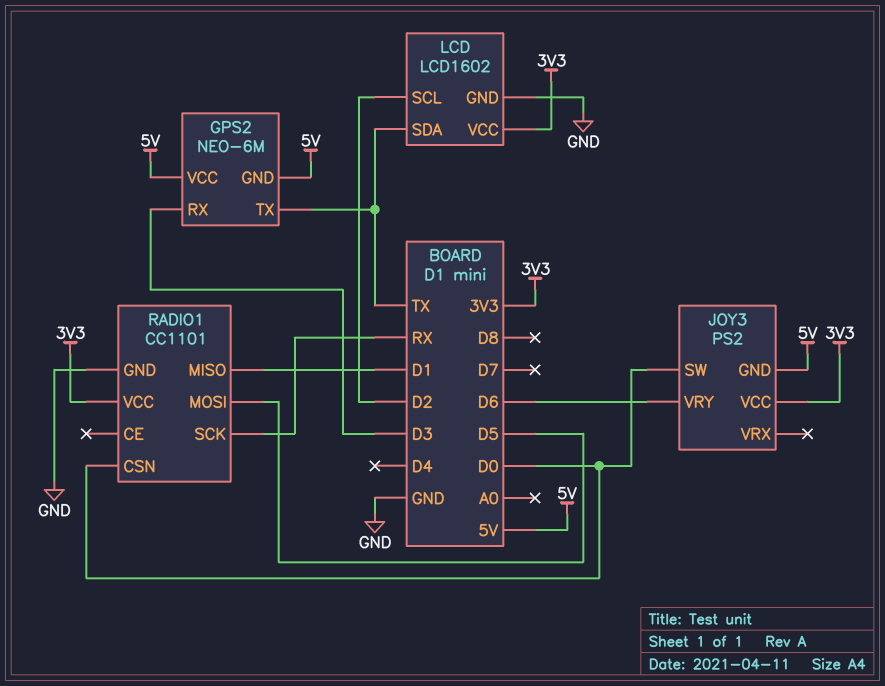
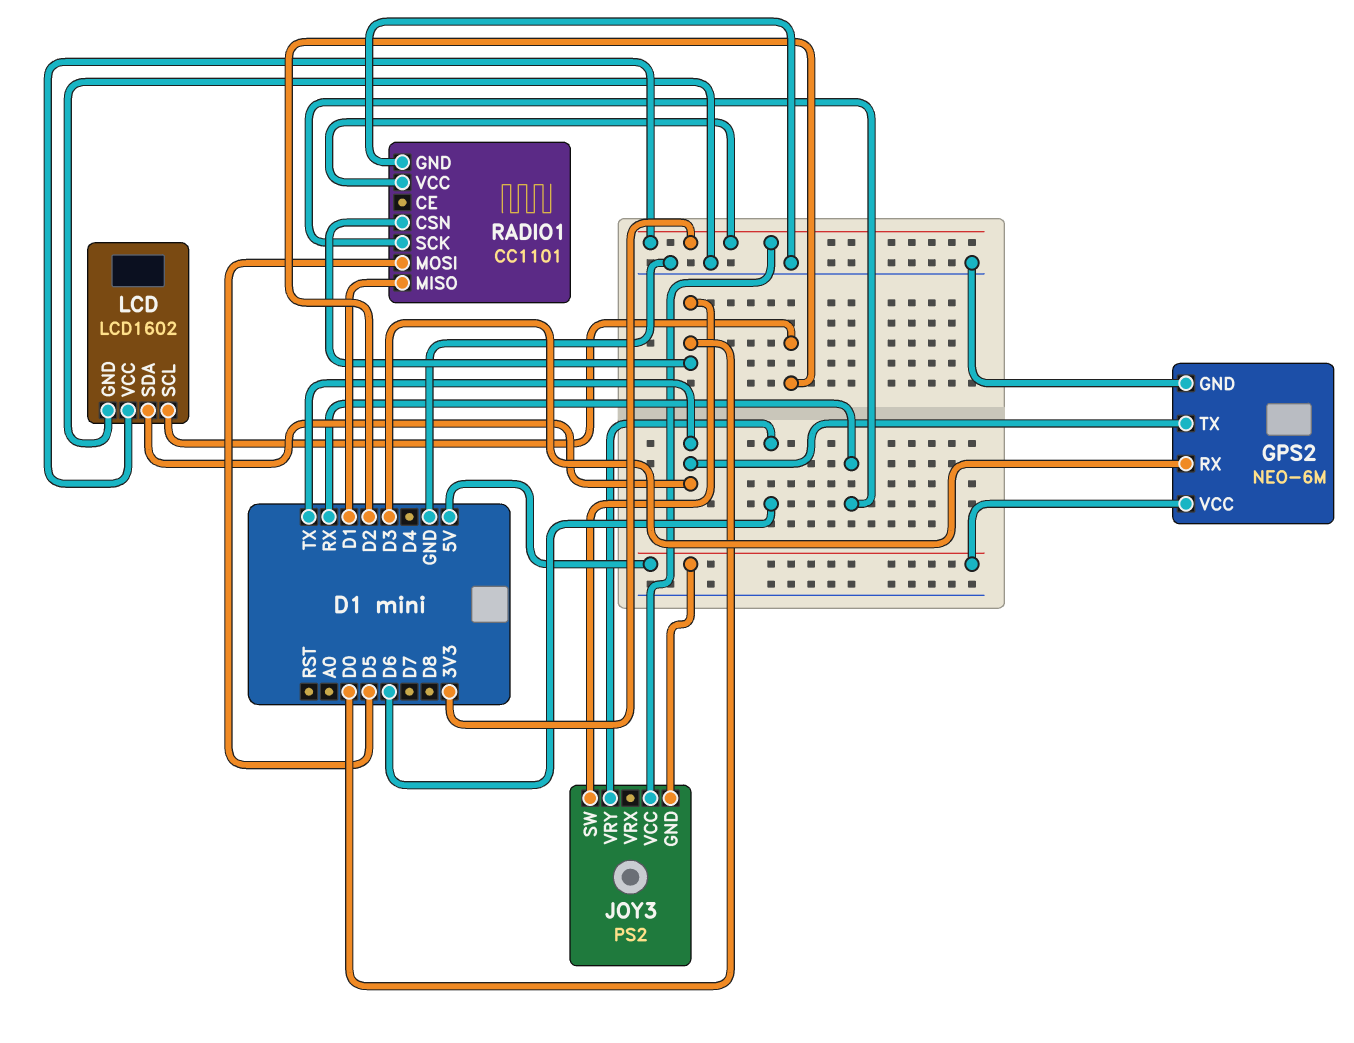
GPS2 pin GND: 5V -> GND

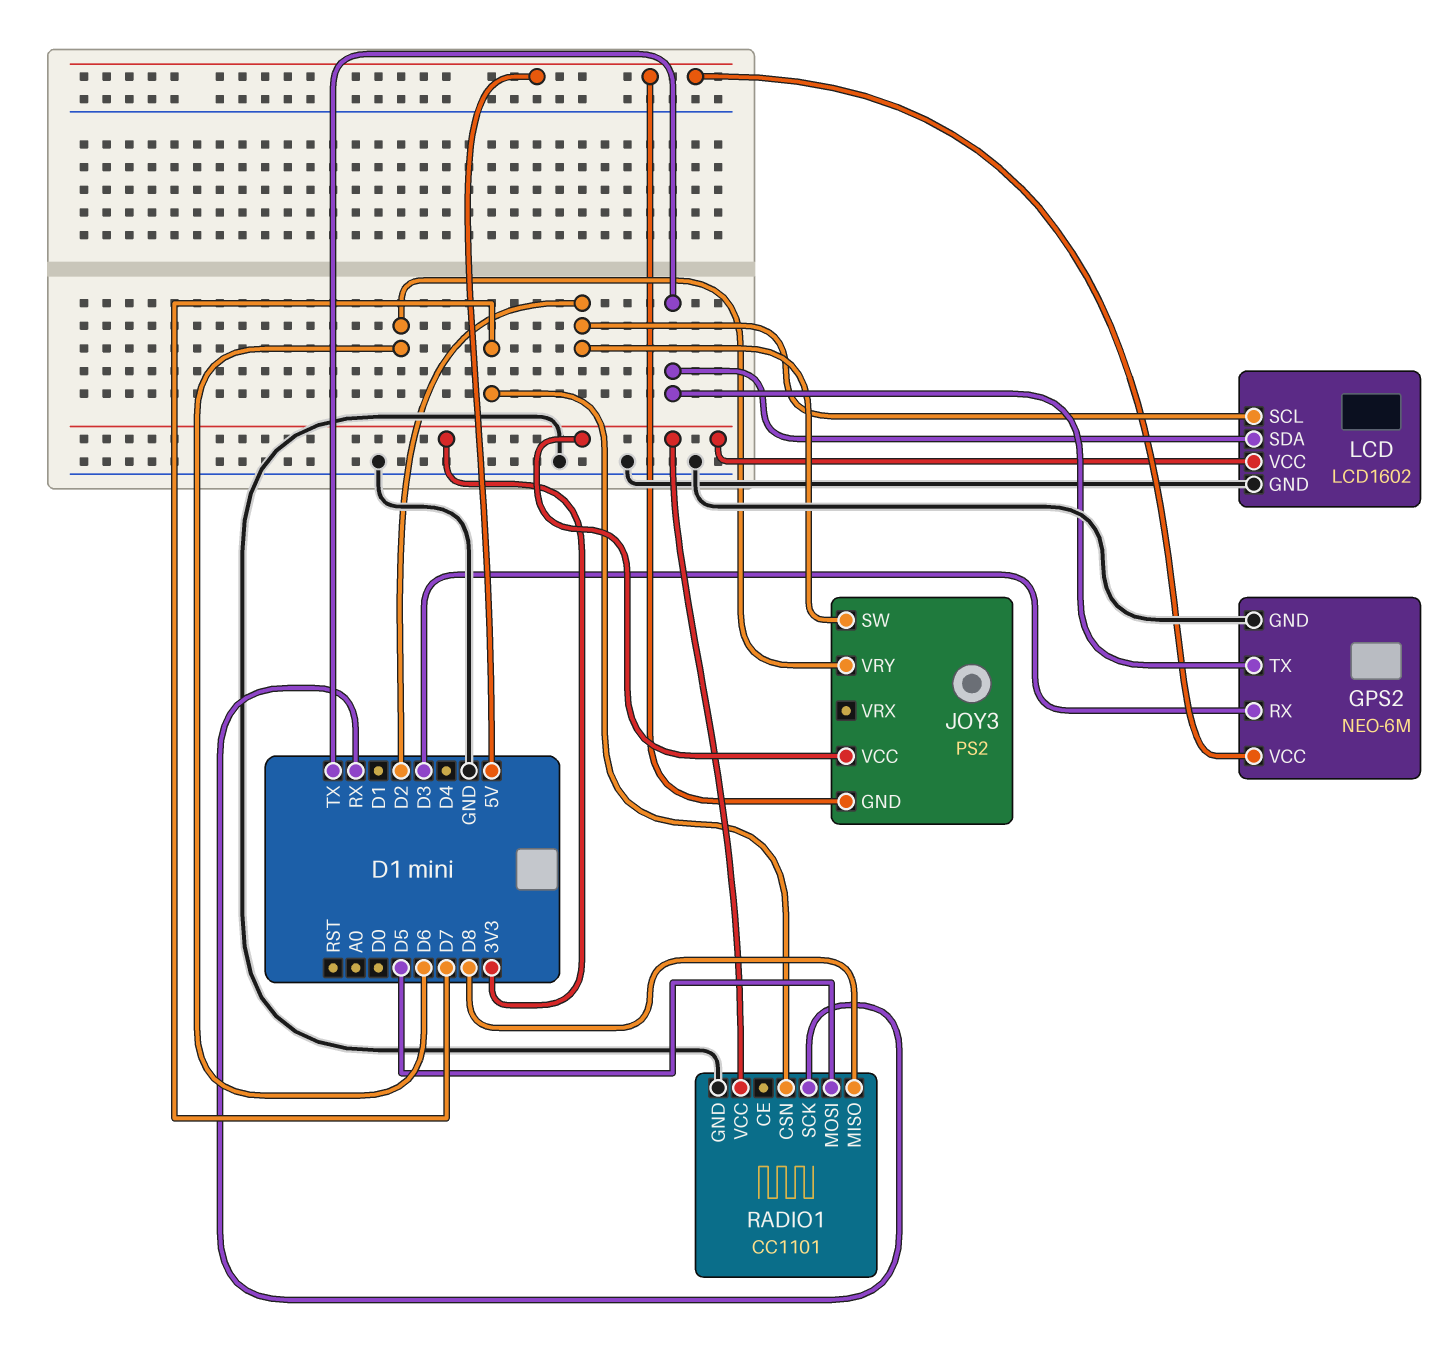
JOY3 pin SW: D0 -> D2
RADIO1 pin CSN: D0 -> D7
RADIO1 pin MISO: D1 -> D8

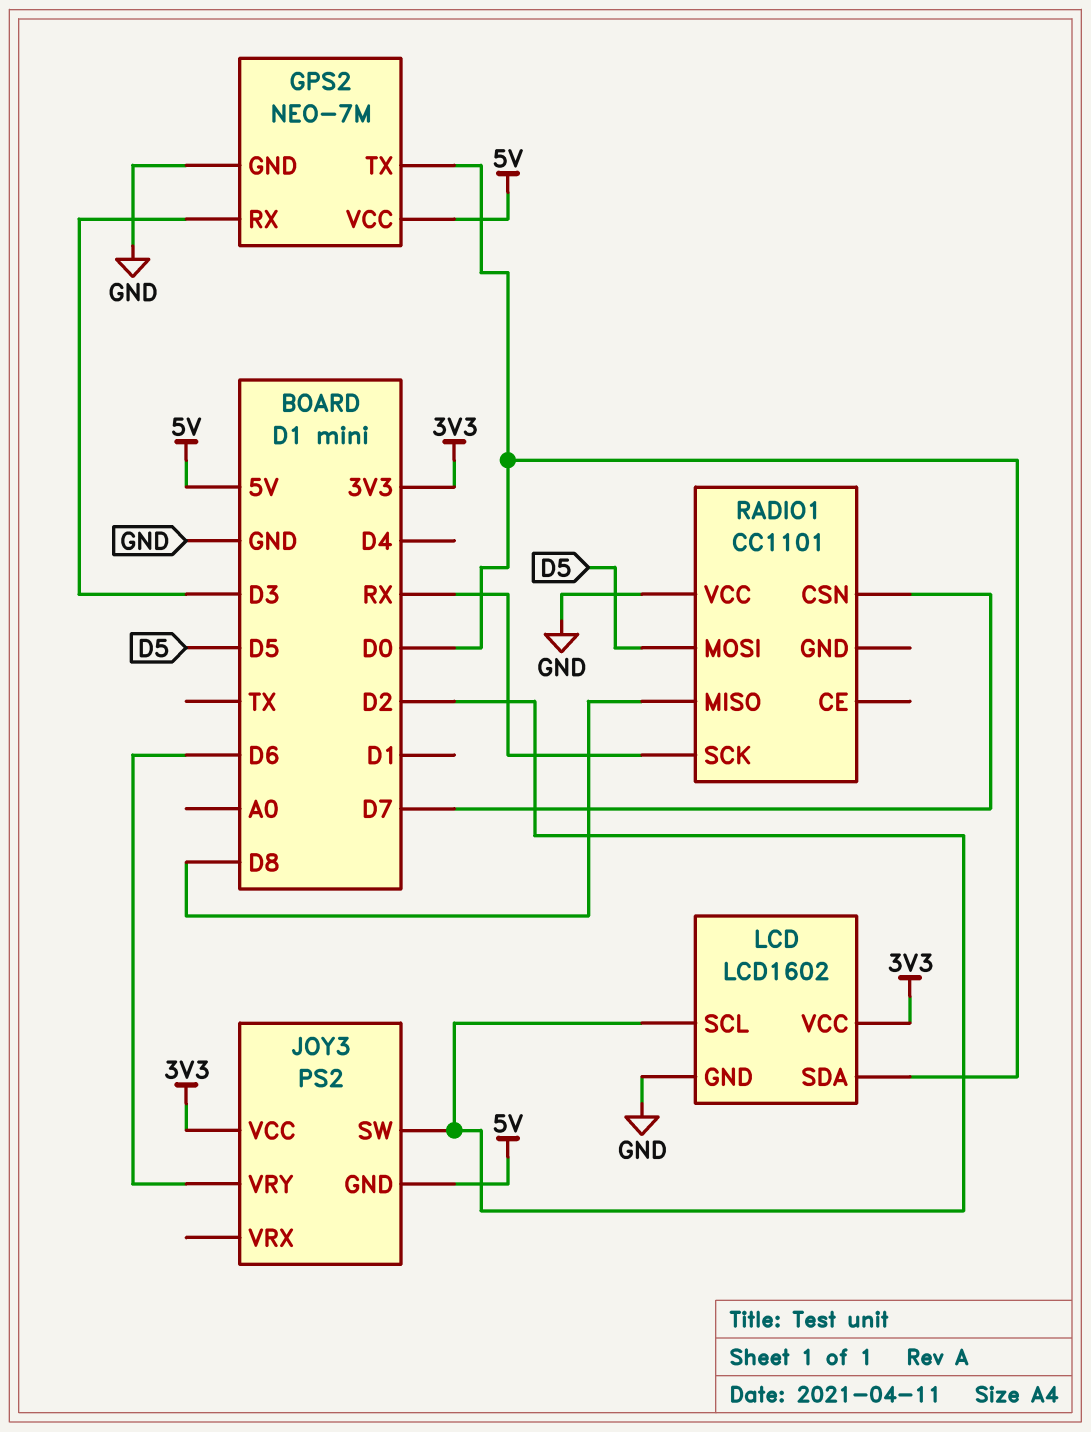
GPS2: NEO-6M -> NEO-7M
GPS2 pin TX: TX -> D0
LCD pin SDA: TX -> D0
RADIO1 pin GND: GND -> none
RADIO1 pin VCC: 3V3 -> GND

